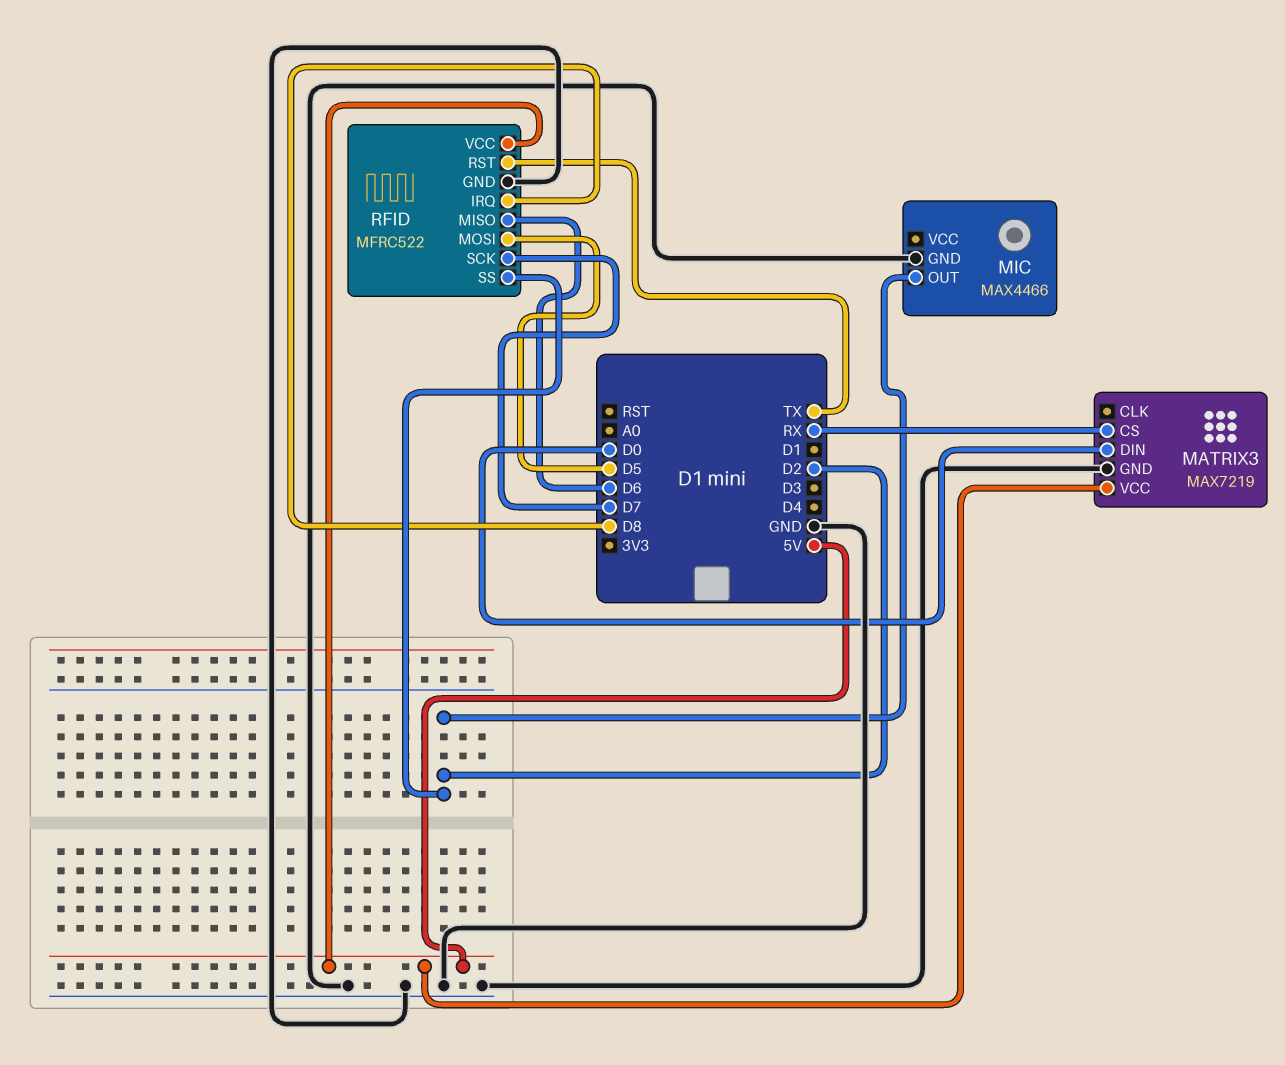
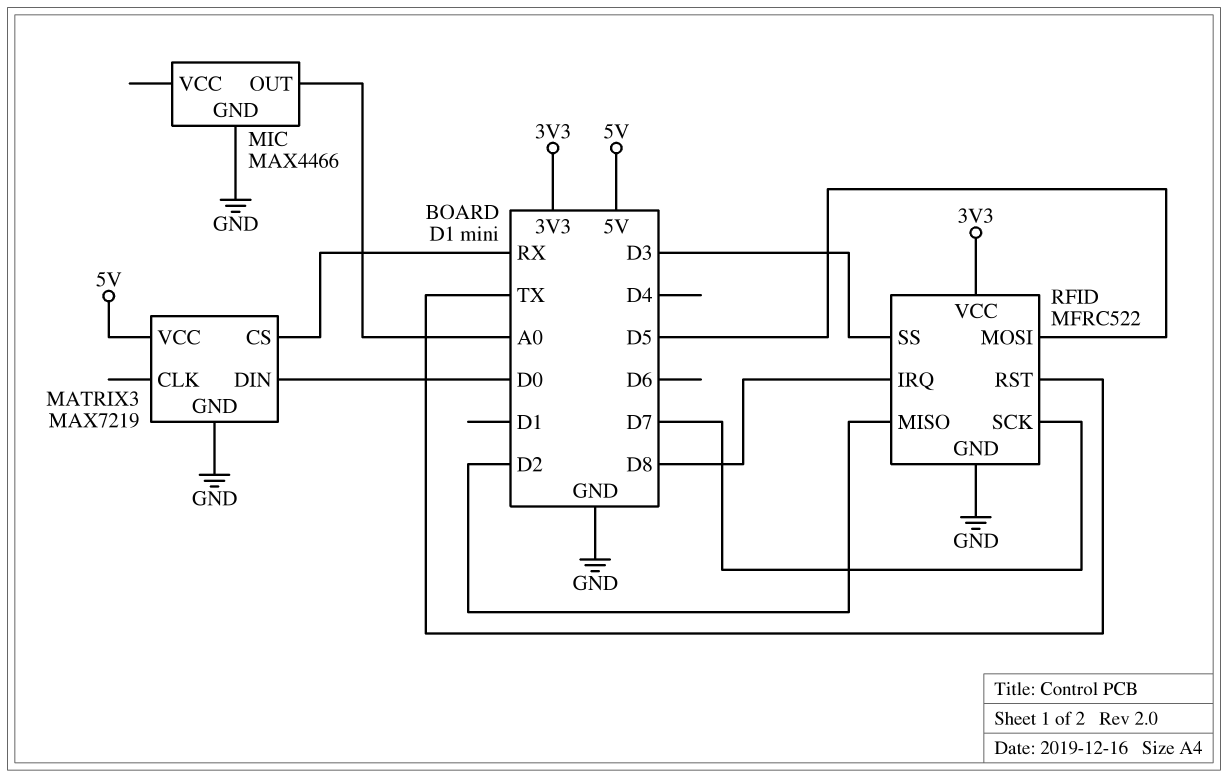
MIC pin OUT: D2 -> A0
RFID pin MISO: D6 -> D2
RFID pin SS: D2 -> D3
RFID pin VCC: 5V -> 3V3

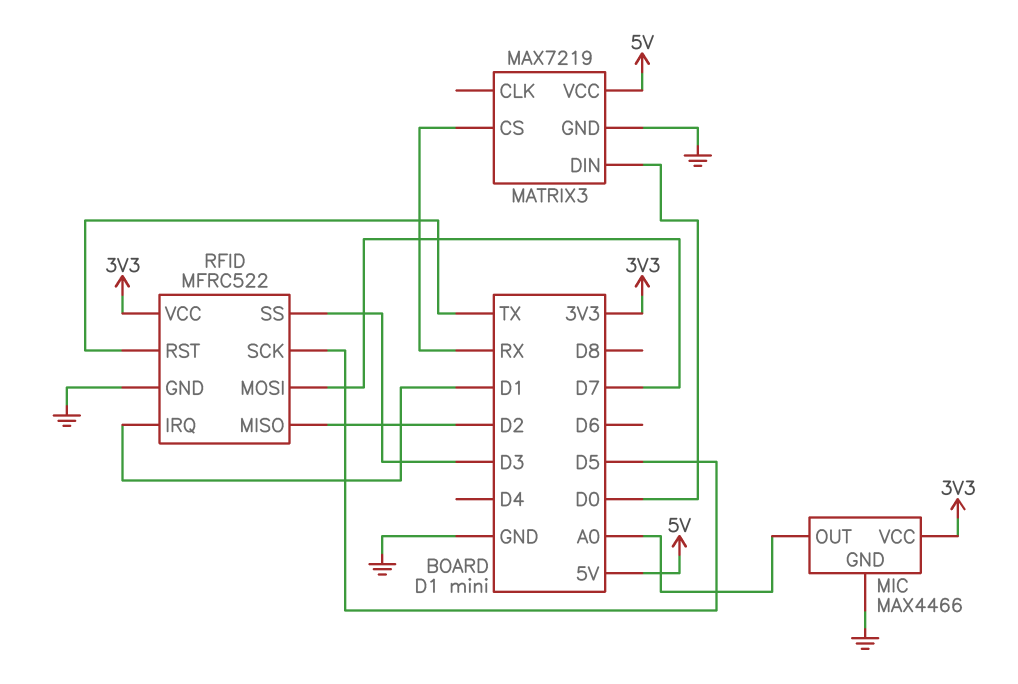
MIC pin VCC: none -> 3V3
RFID pin IRQ: D8 -> D1
RFID pin MOSI: D5 -> D7
RFID pin SCK: D7 -> D5

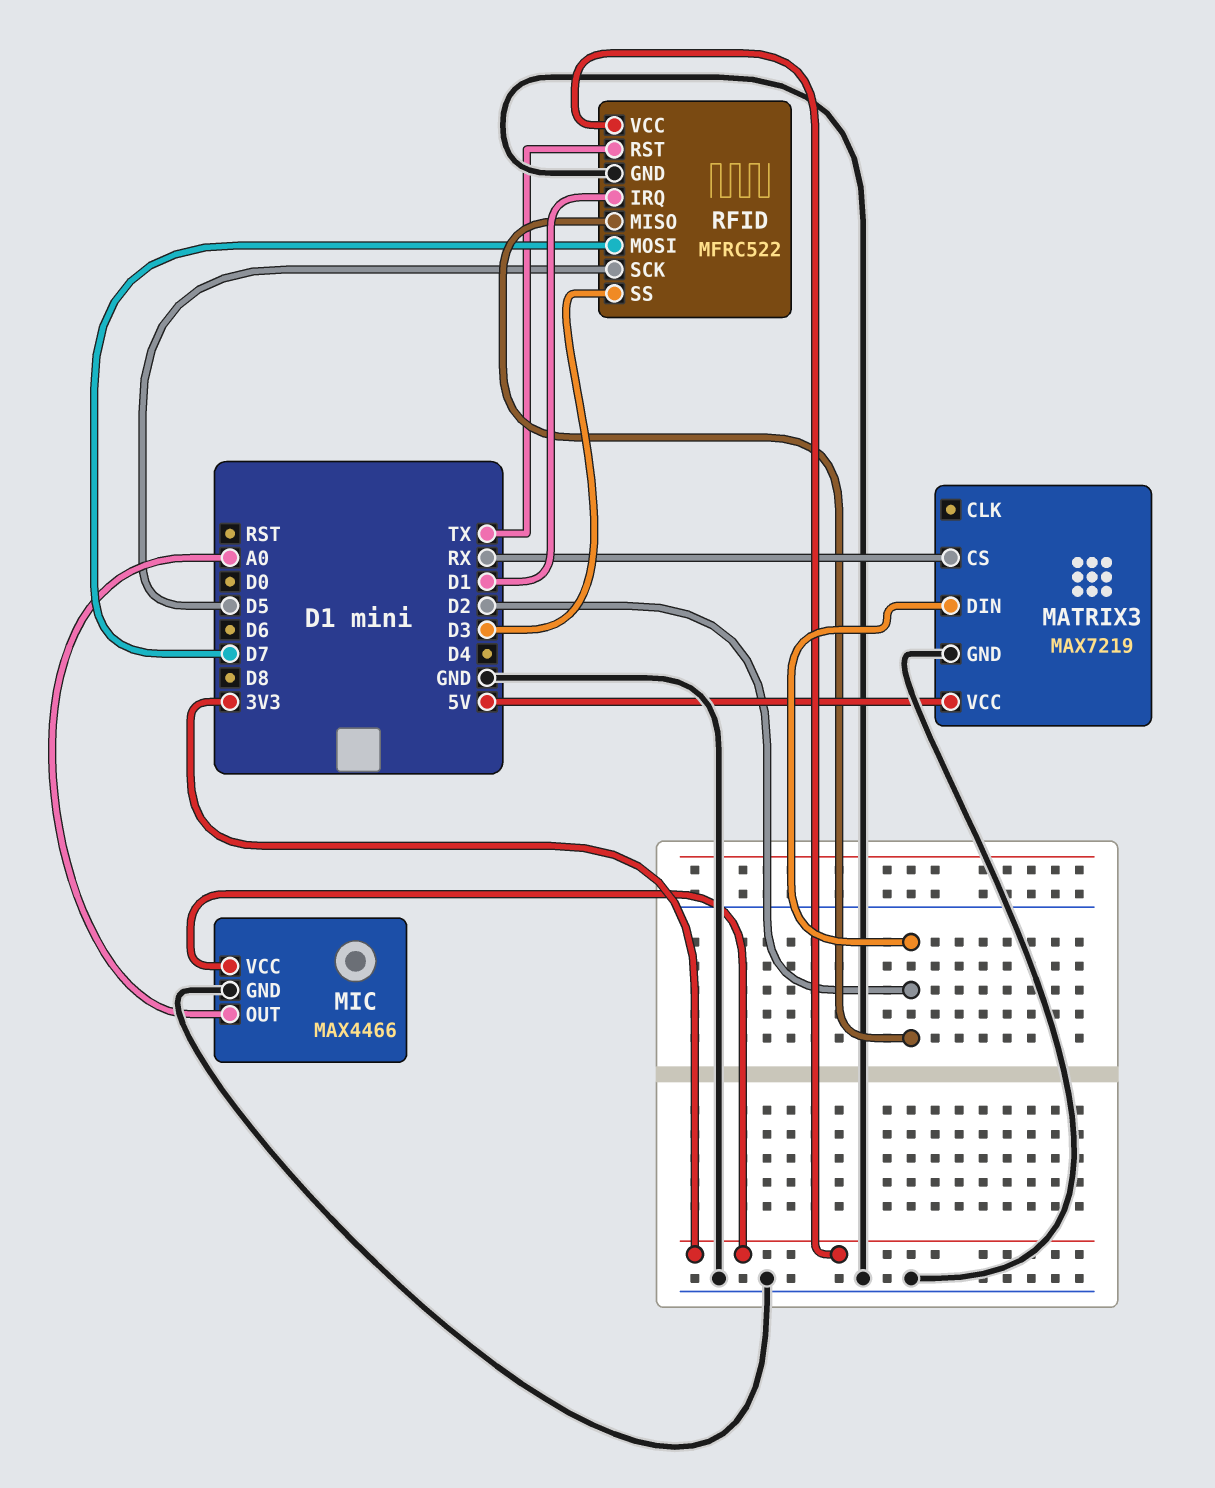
MATRIX3 pin DIN: D0 -> D2

